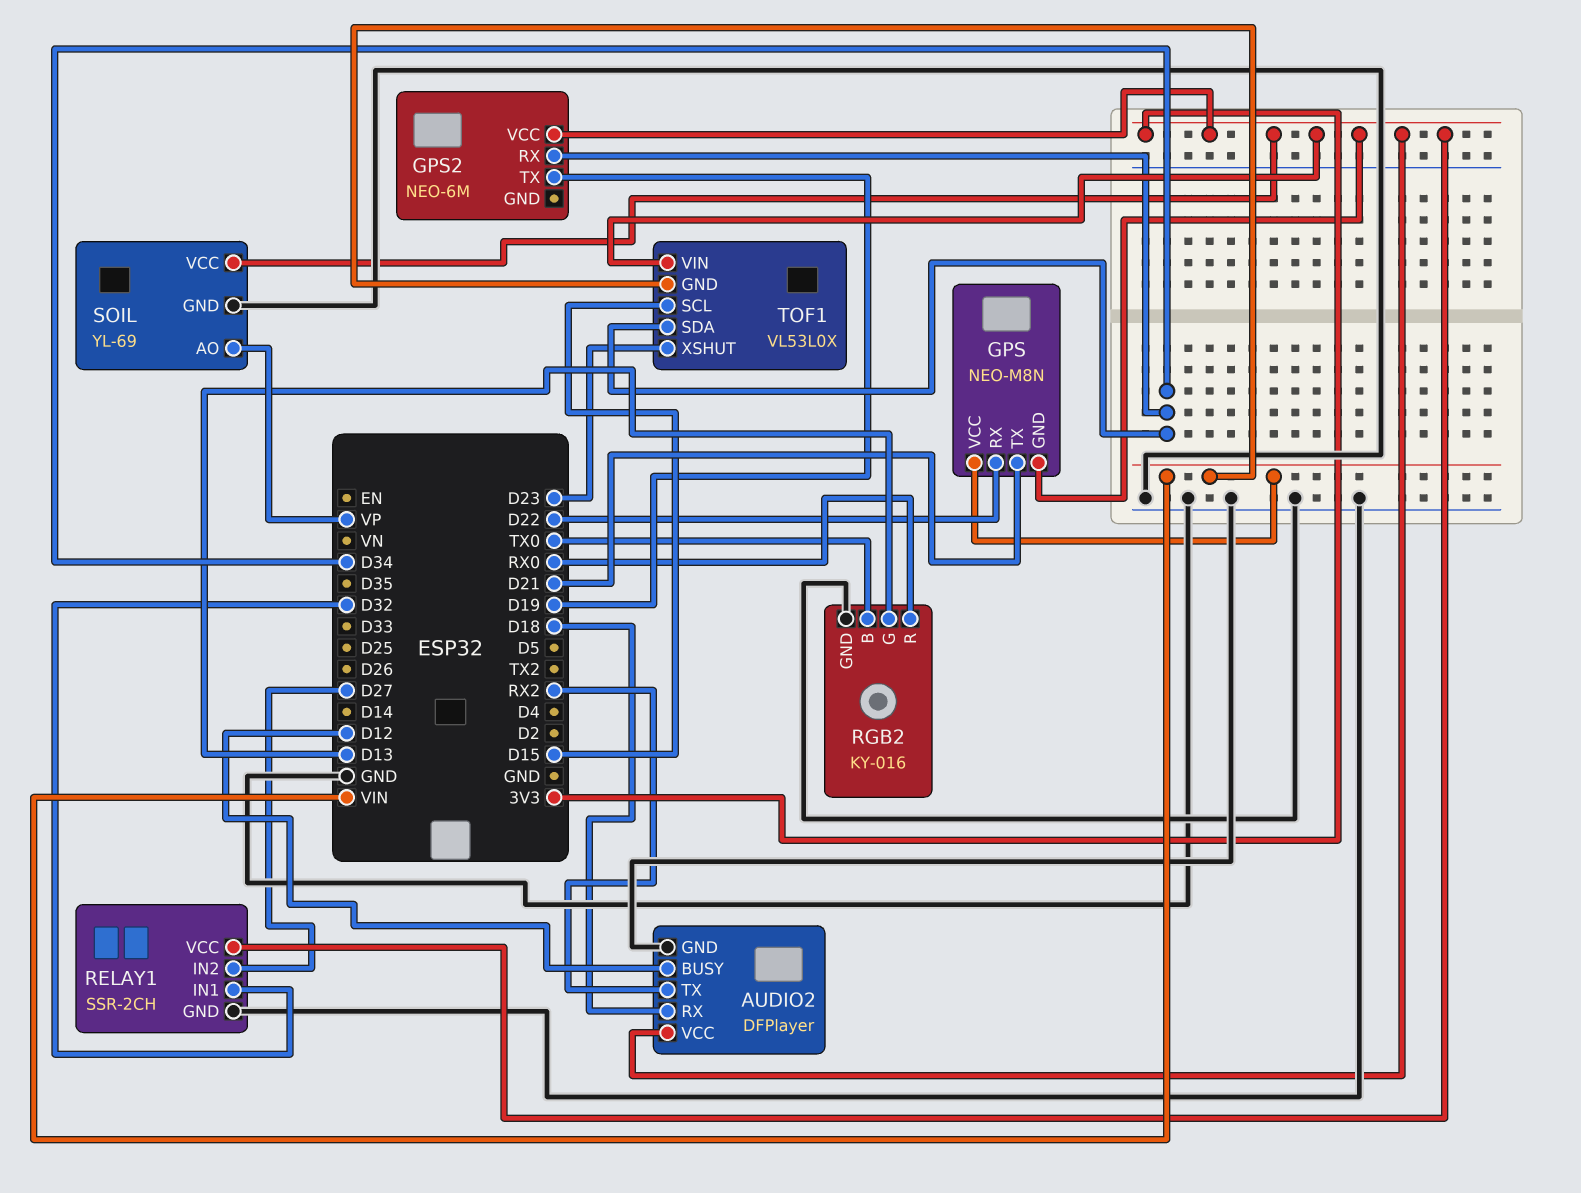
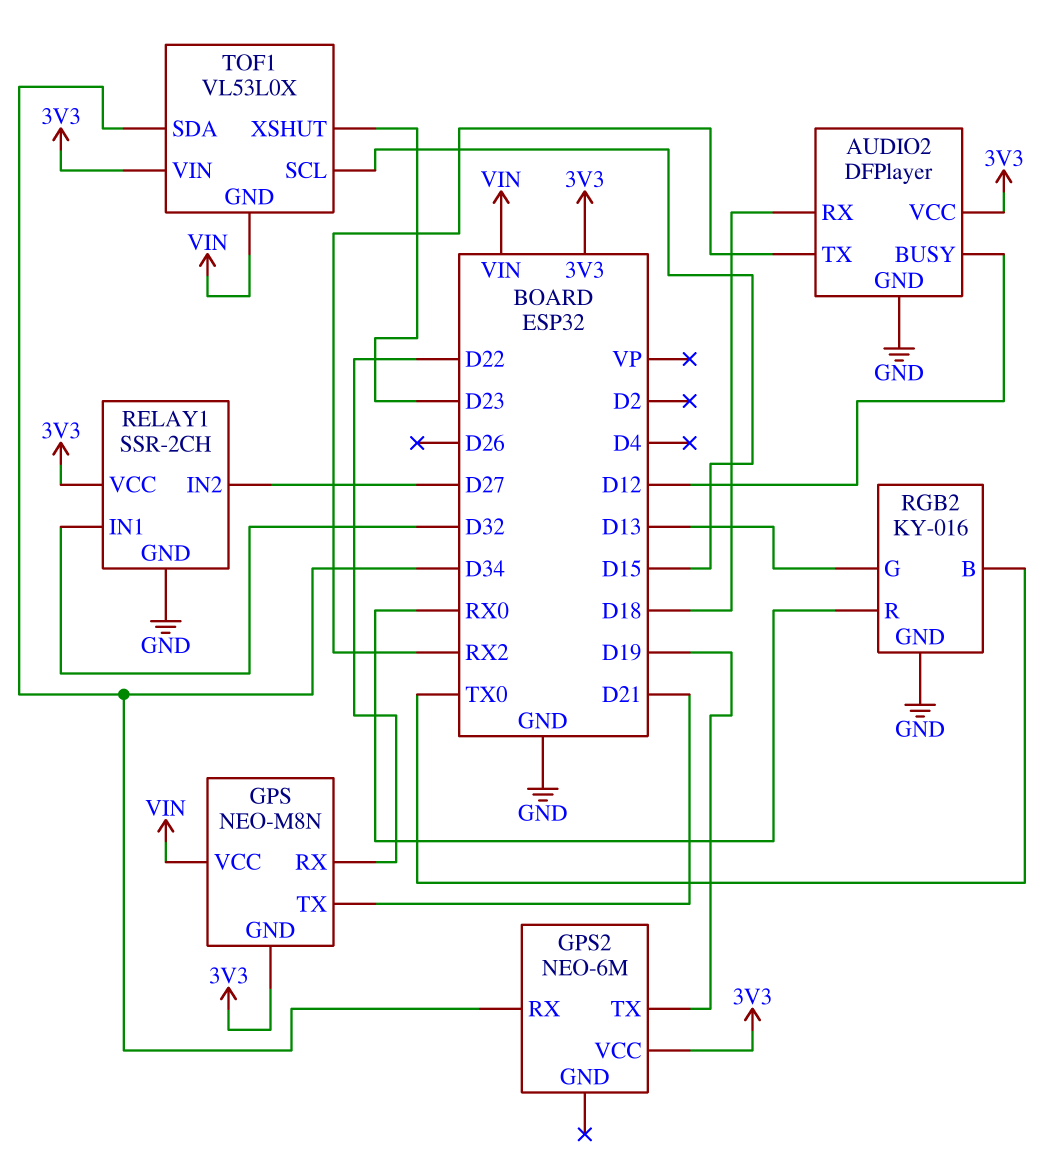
SOIL: YL-69 -> none
SOIL pin AO: VP -> none
SOIL pin GND: GND -> none
SOIL pin VCC: 3V3 -> none

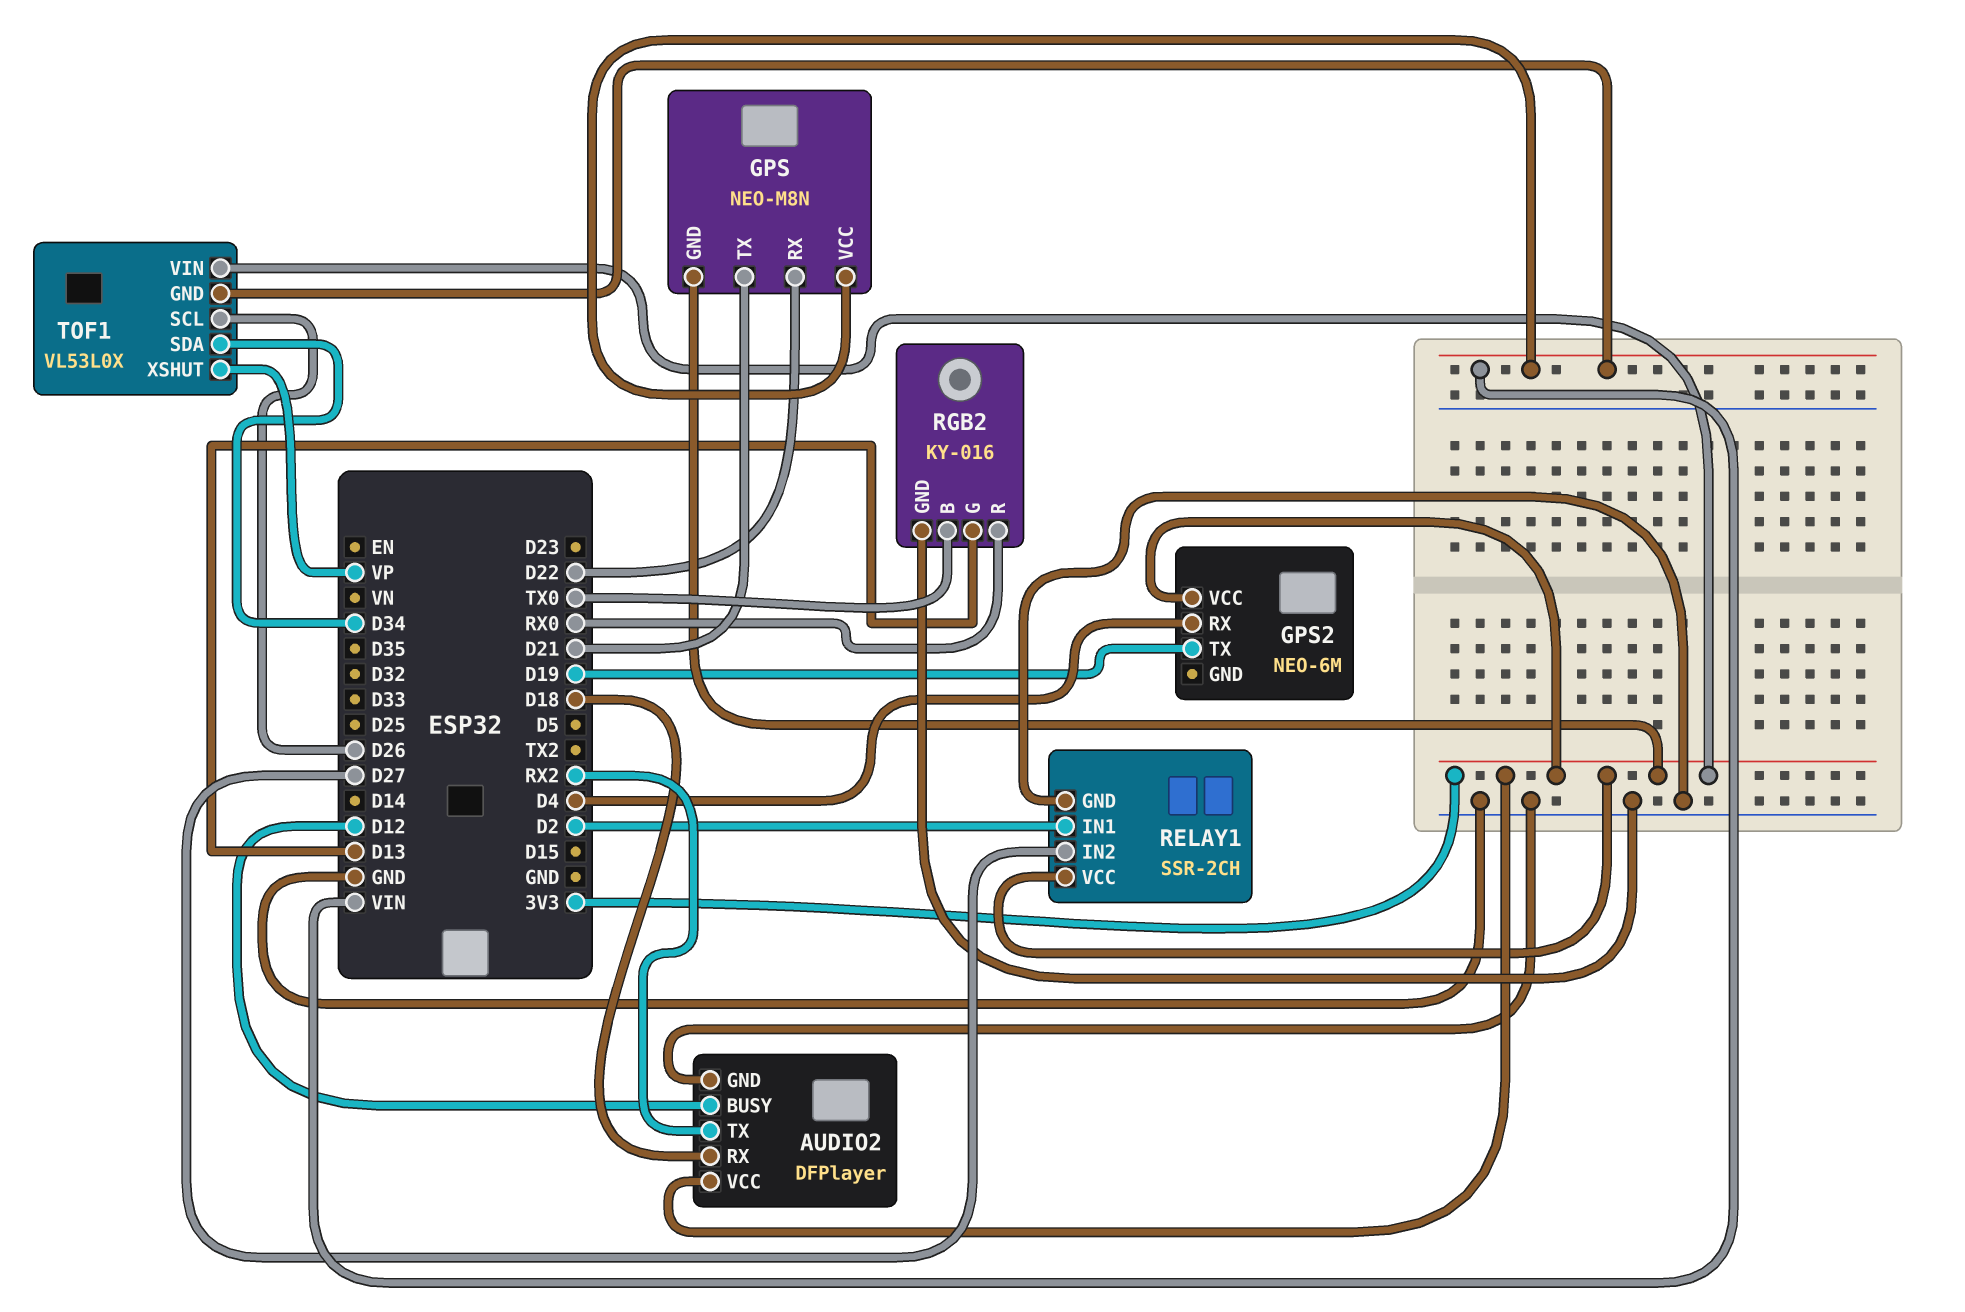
GPS2 pin RX: D34 -> D4
RELAY1 pin IN1: D32 -> D2
TOF1 pin SCL: D15 -> D26
TOF1 pin XSHUT: D23 -> VP

